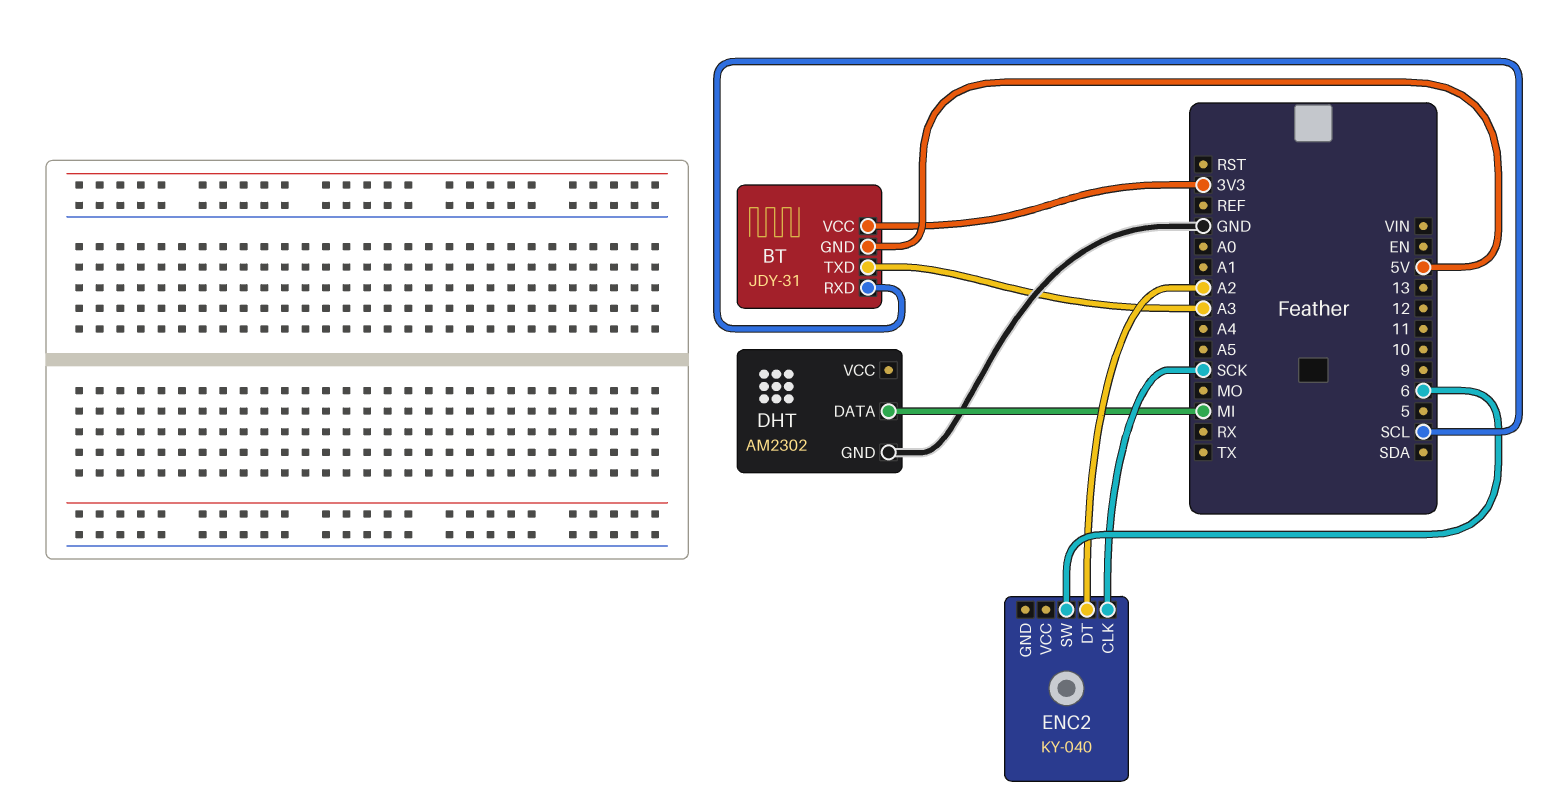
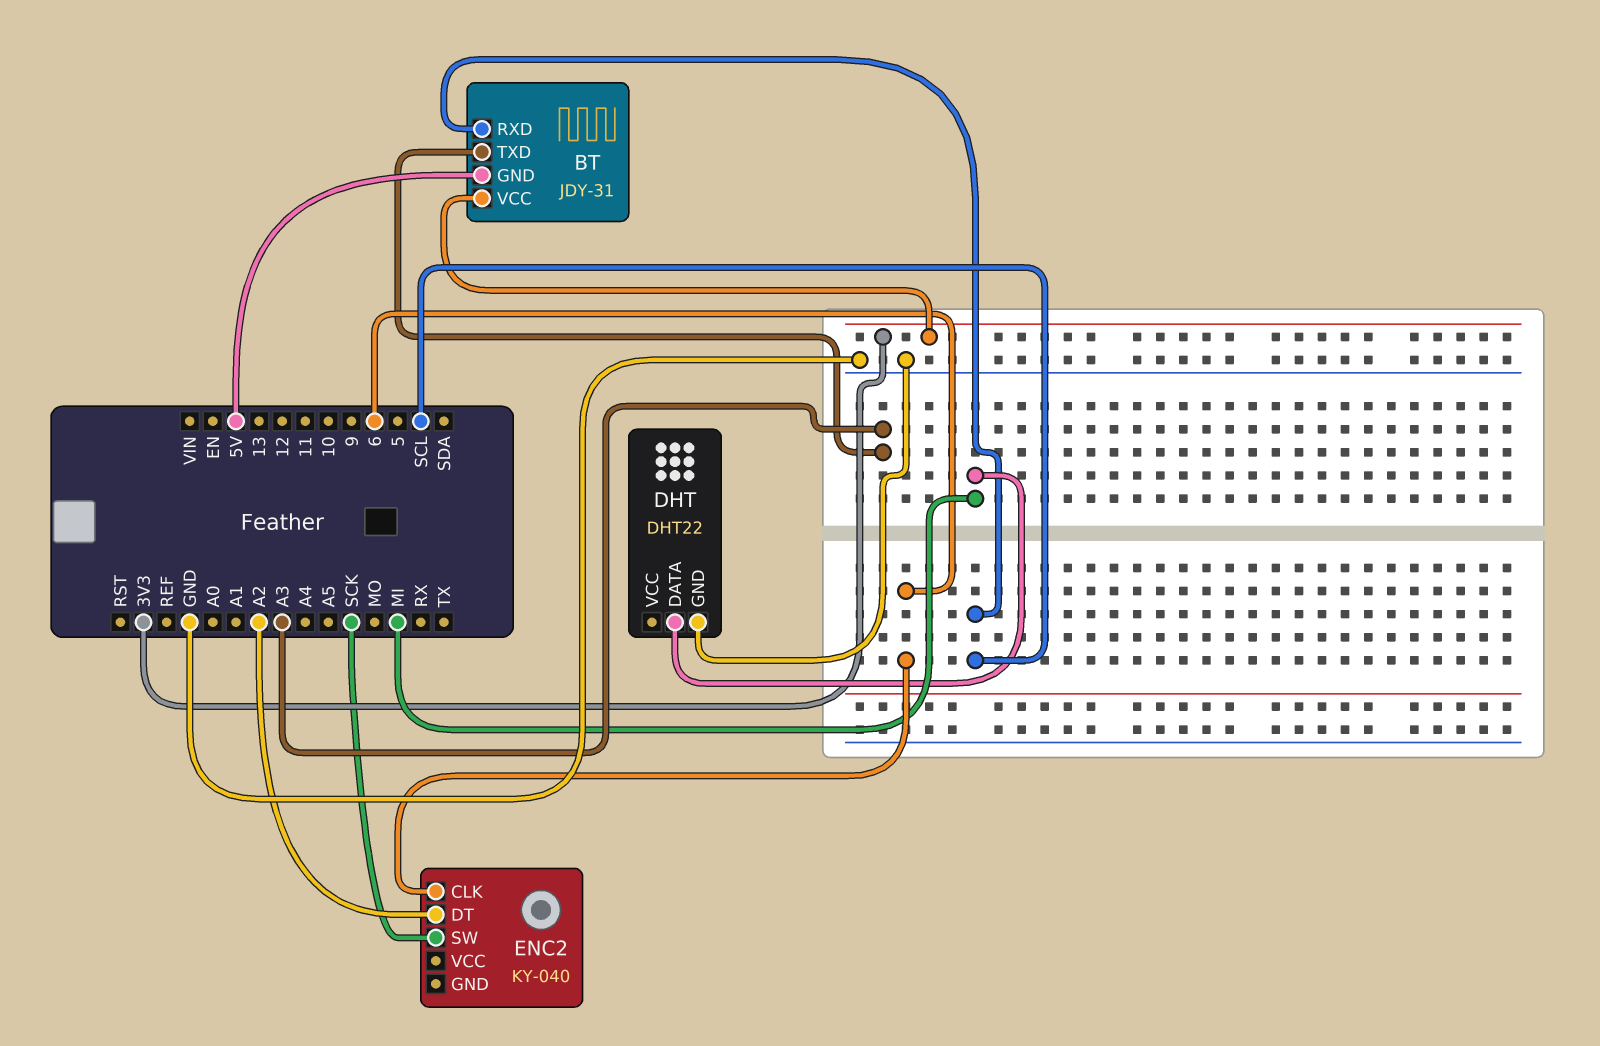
DHT: AM2302 -> DHT22
ENC2 pin CLK: SCK -> 6
ENC2 pin SW: 6 -> SCK

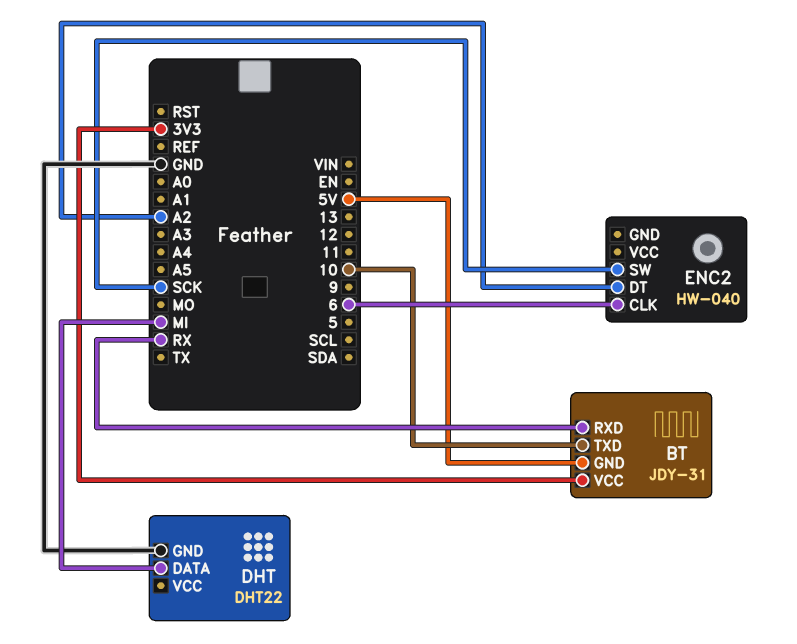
BT pin RXD: SCL -> RX
BT pin TXD: A3 -> 10
ENC2: KY-040 -> HW-040

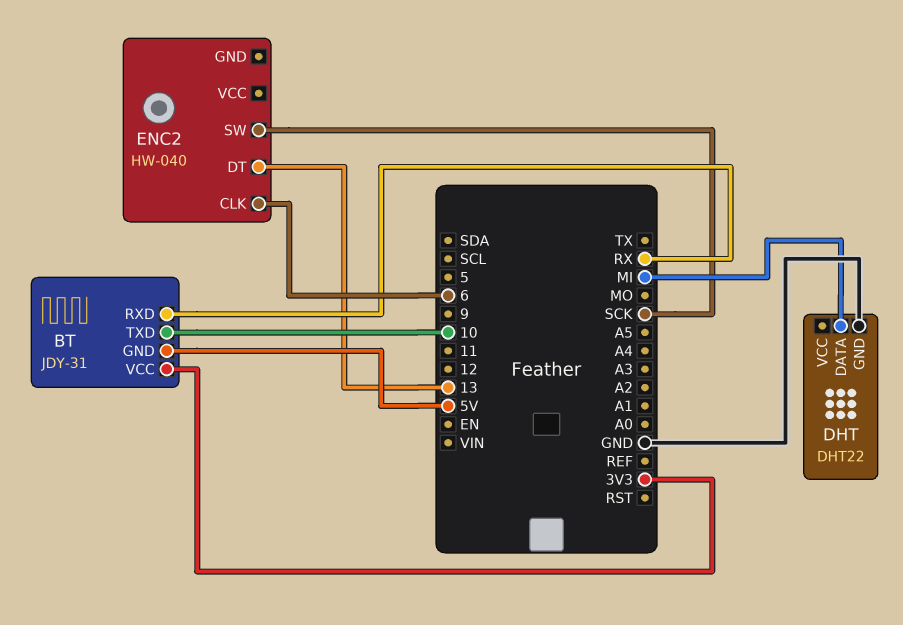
ENC2 pin DT: A2 -> 13

